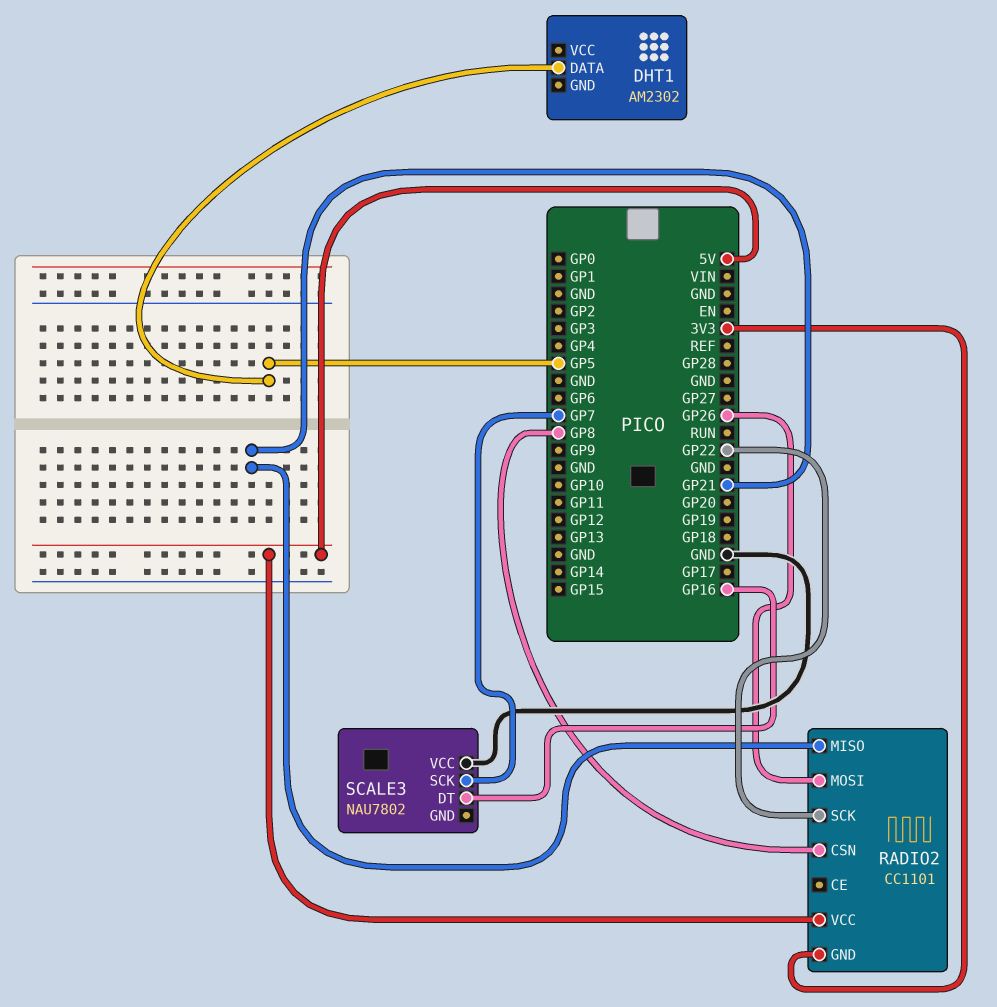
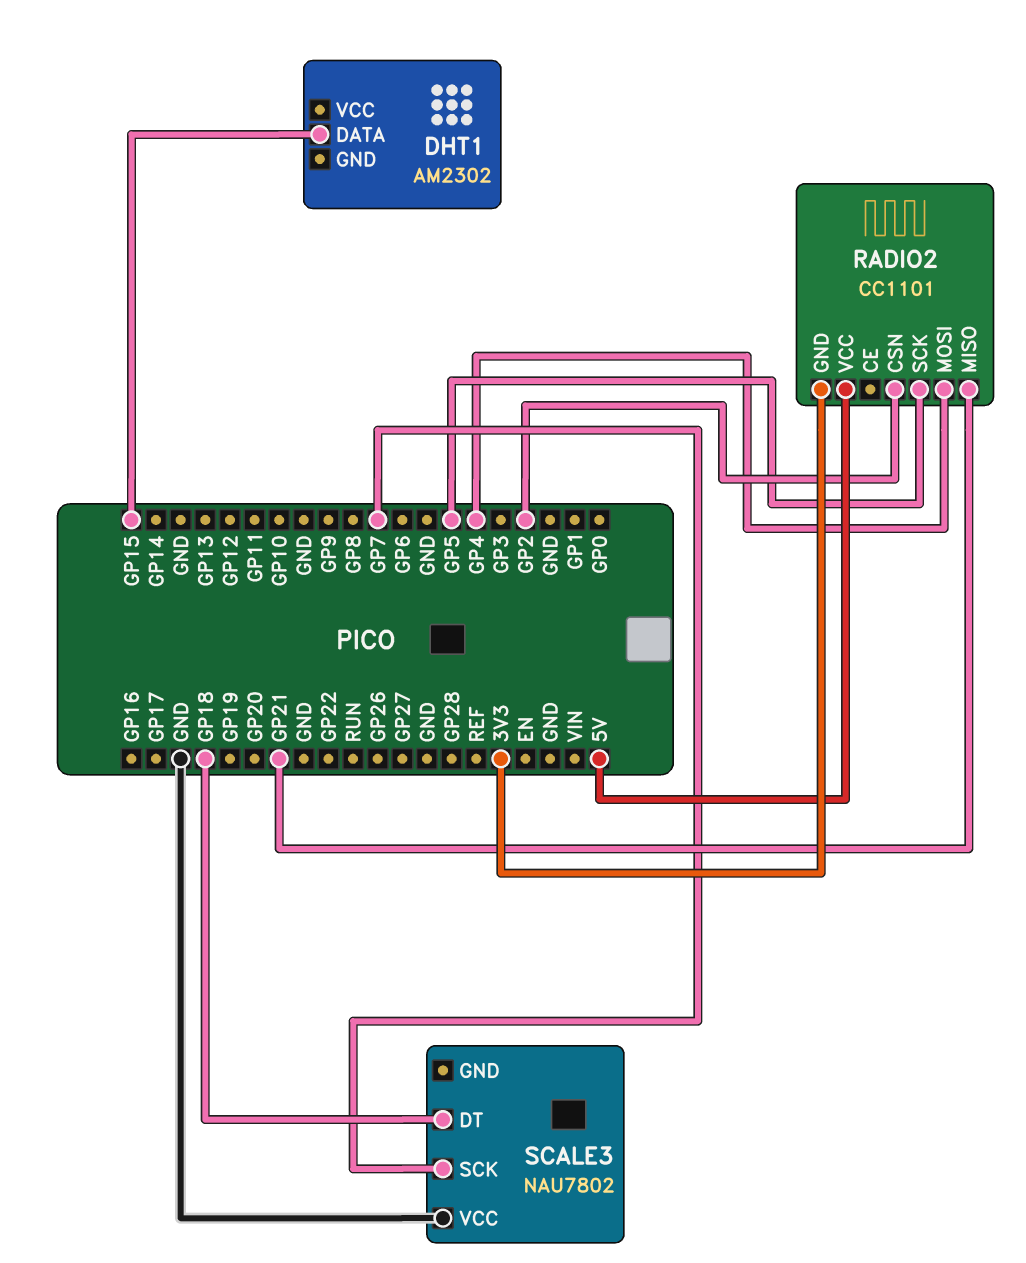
DHT1 pin DATA: GP5 -> GP15
RADIO2 pin CSN: GP8 -> GP2
RADIO2 pin MOSI: GP26 -> GP4
RADIO2 pin SCK: GP22 -> GP5
SCALE3 pin DT: GP16 -> GP18

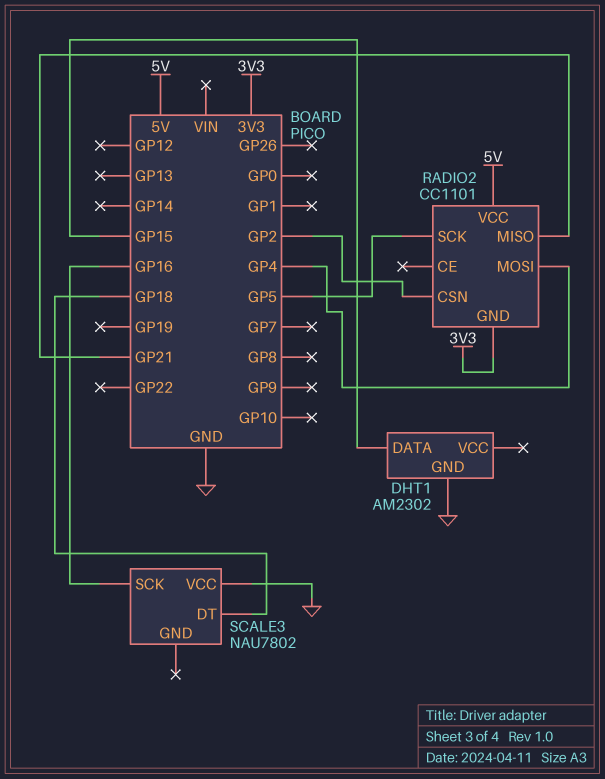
DHT1 pin GND: none -> GND
SCALE3 pin SCK: GP7 -> GP16

